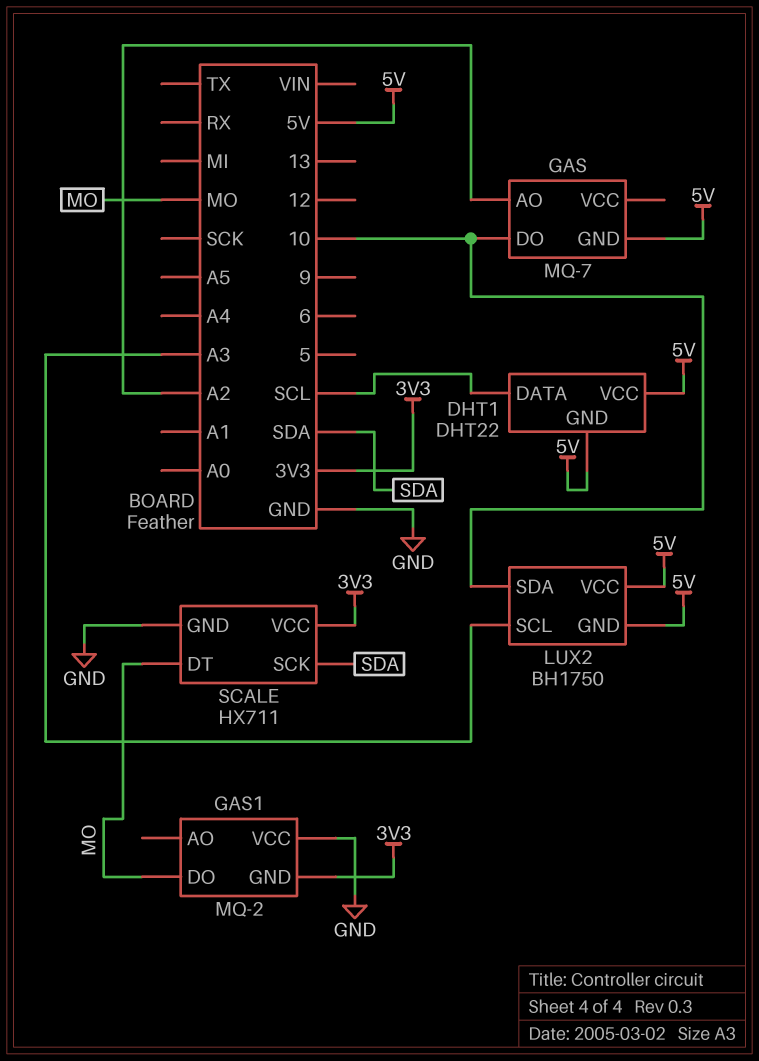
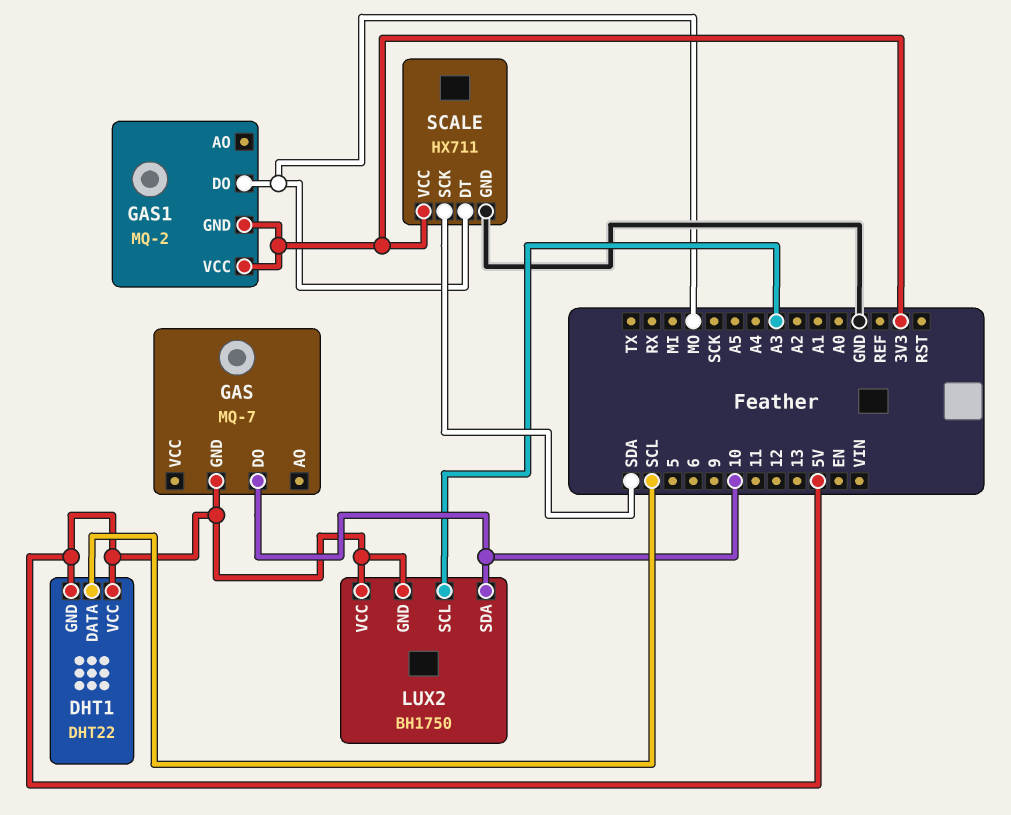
GAS pin AO: A2 -> none
GAS1 pin VCC: GND -> 3V3

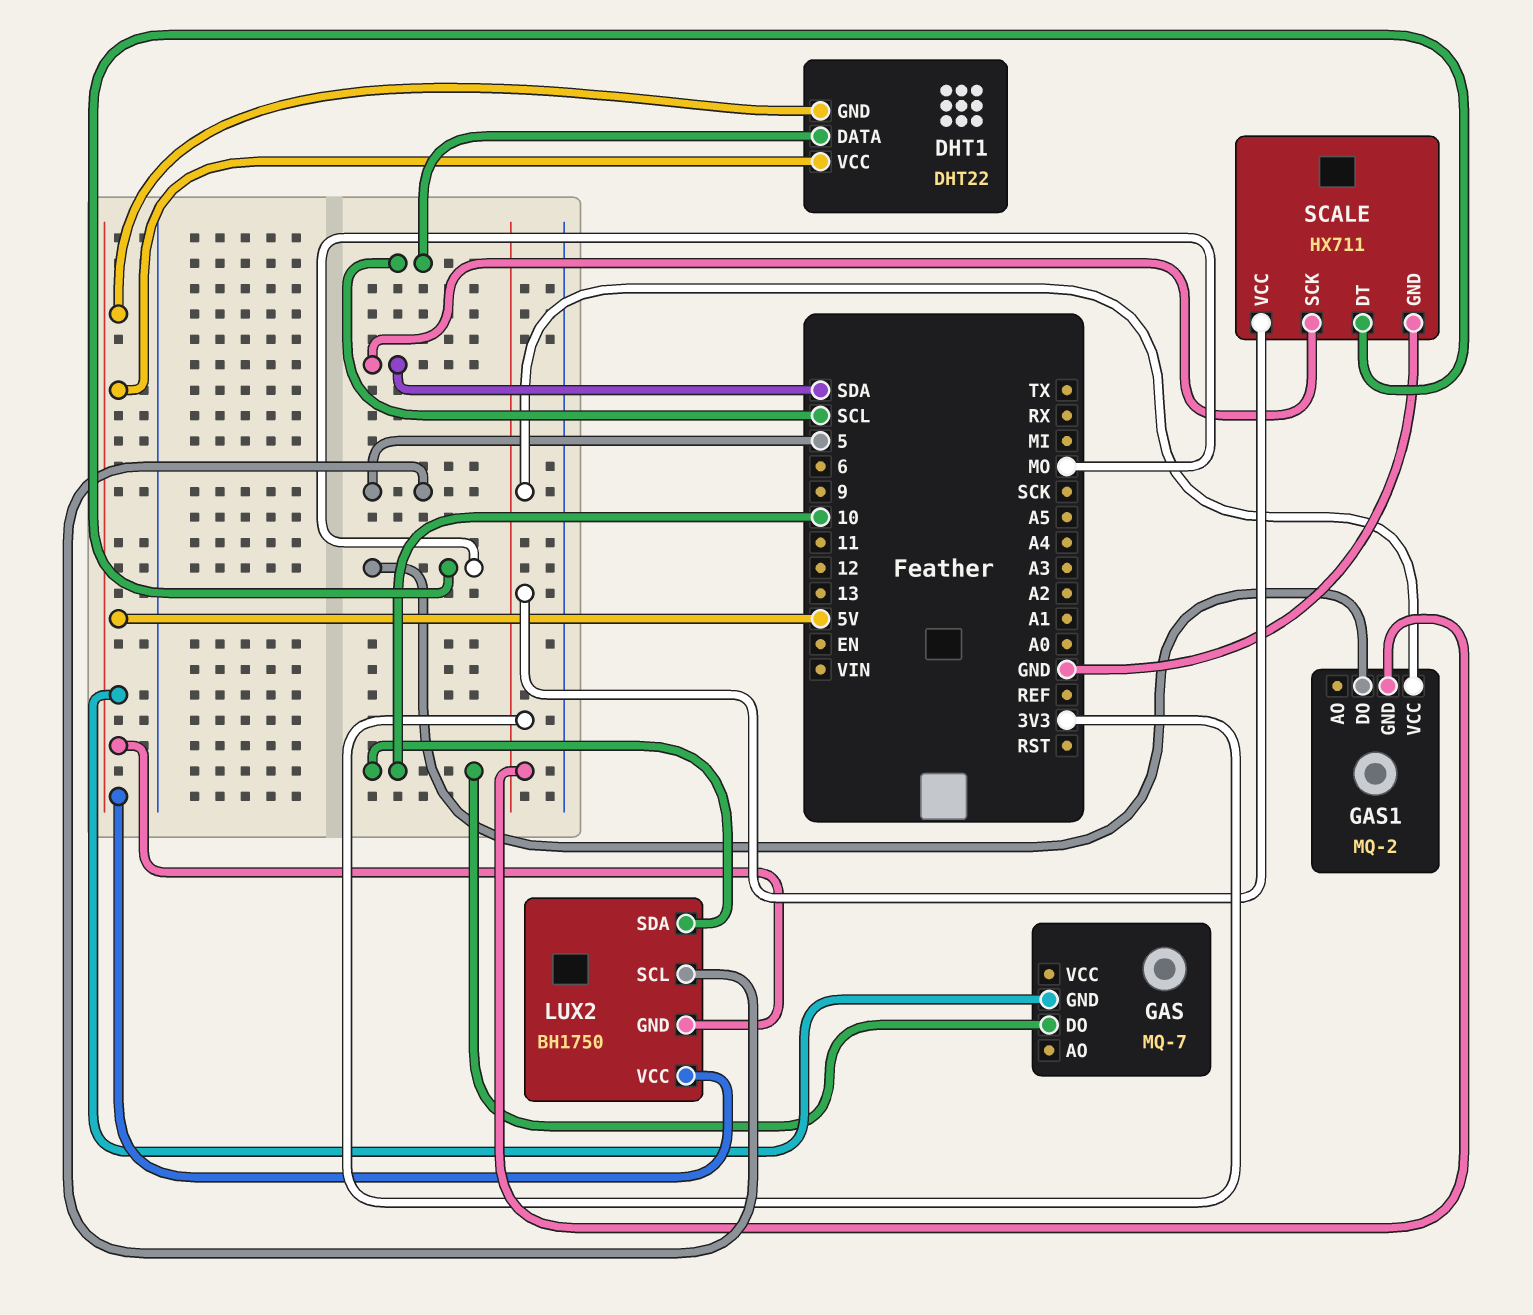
LUX2 pin SCL: A3 -> 5

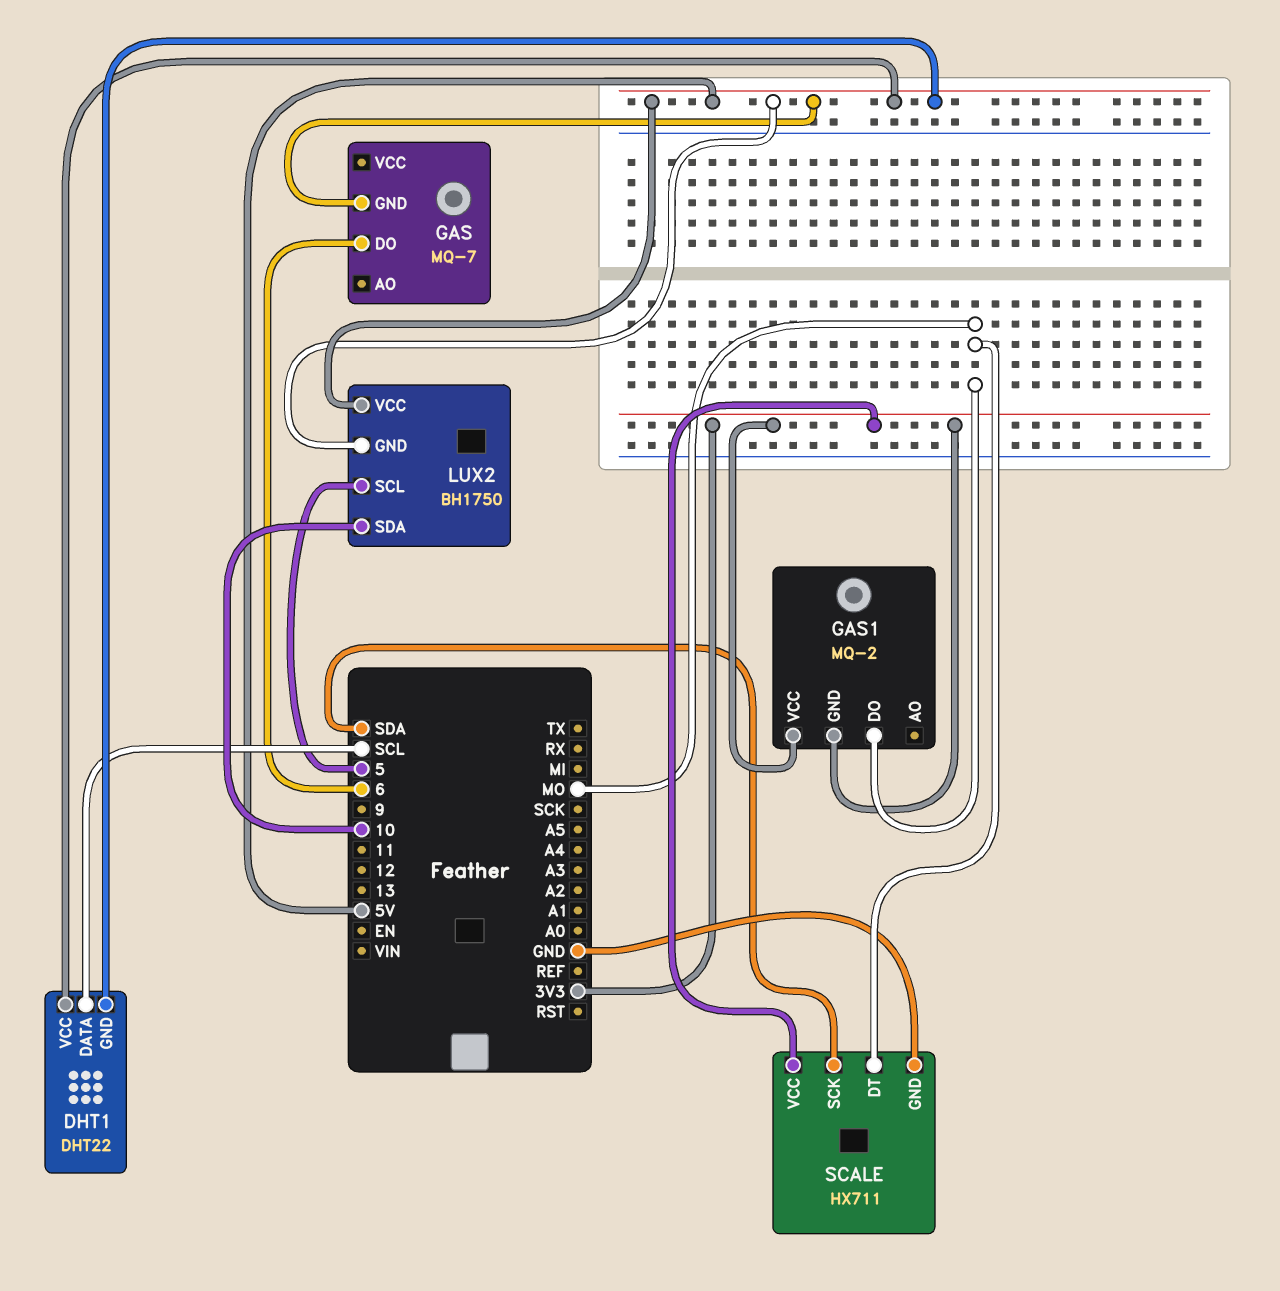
GAS pin DO: 10 -> 6

